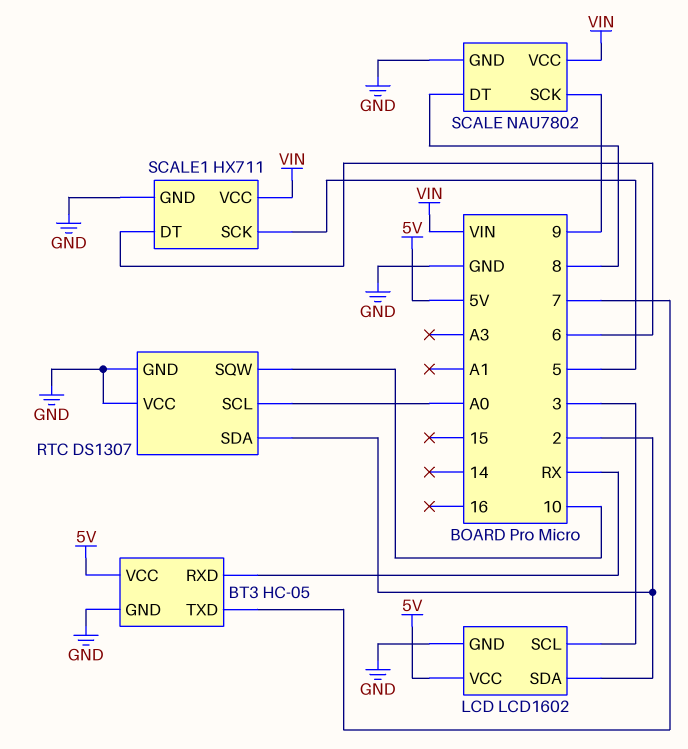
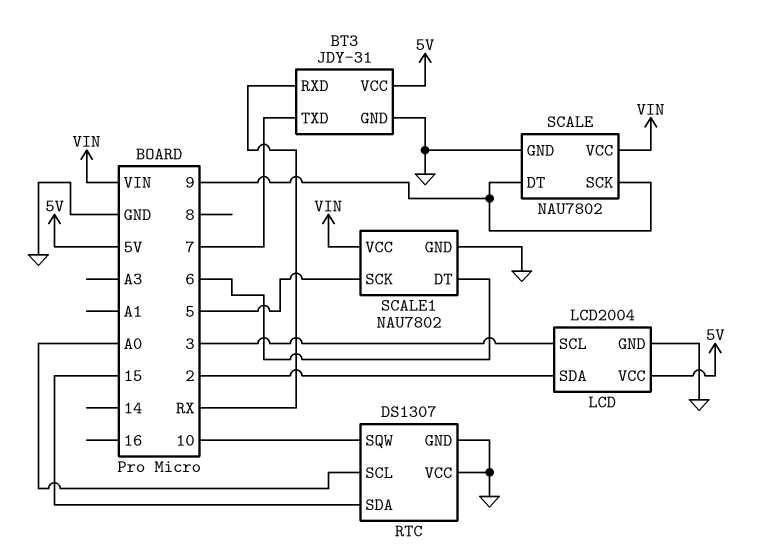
BT3: HC-05 -> JDY-31
LCD: LCD1602 -> LCD2004
RTC pin SDA: 2 -> 15
SCALE pin DT: 8 -> 9
SCALE1: HX711 -> NAU7802

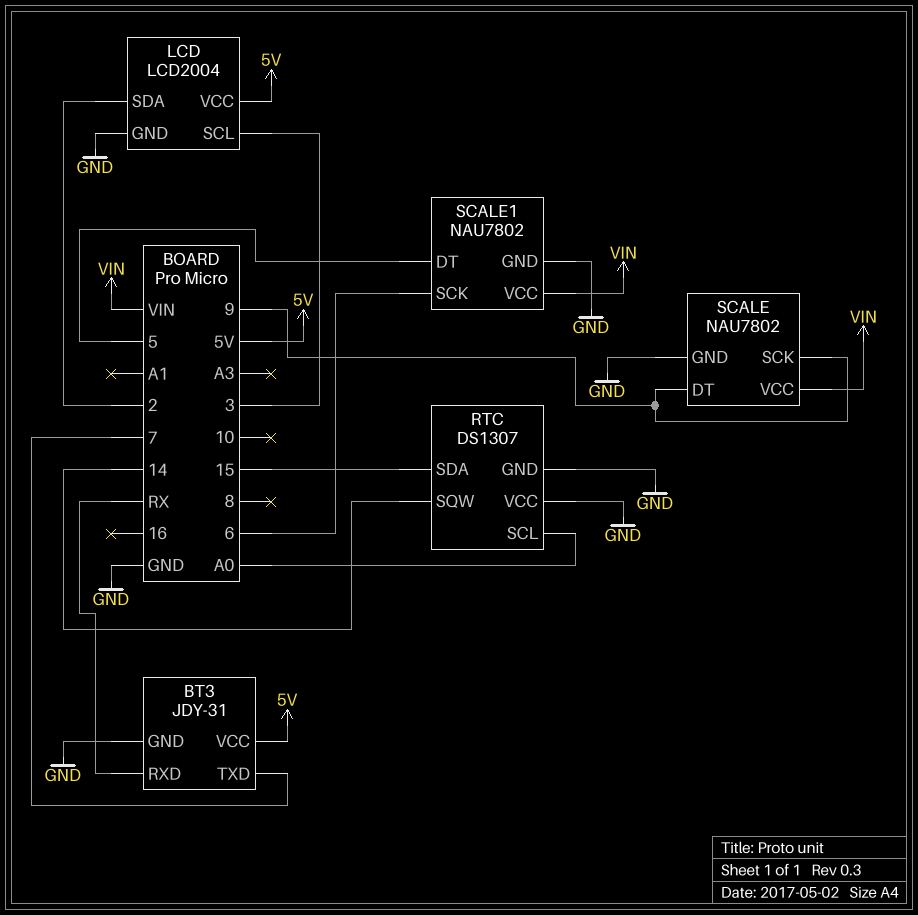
RTC pin SQW: 10 -> 14
SCALE1 pin DT: 6 -> 5
SCALE1 pin SCK: 5 -> 6

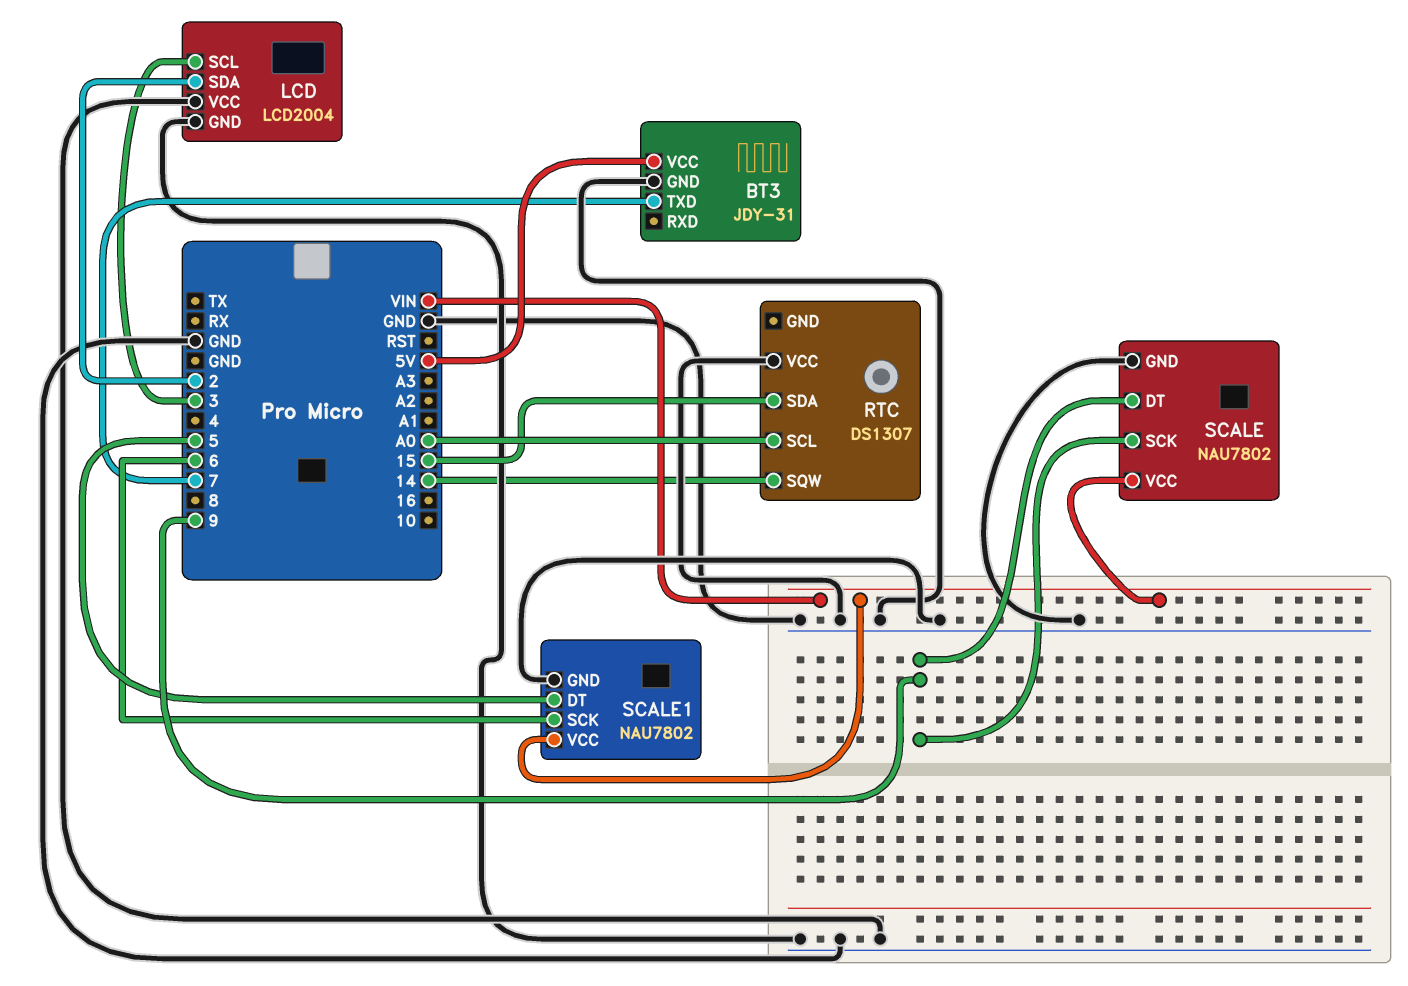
BT3 pin RXD: RX -> none
LCD pin VCC: 5V -> GND
RTC pin GND: GND -> none

